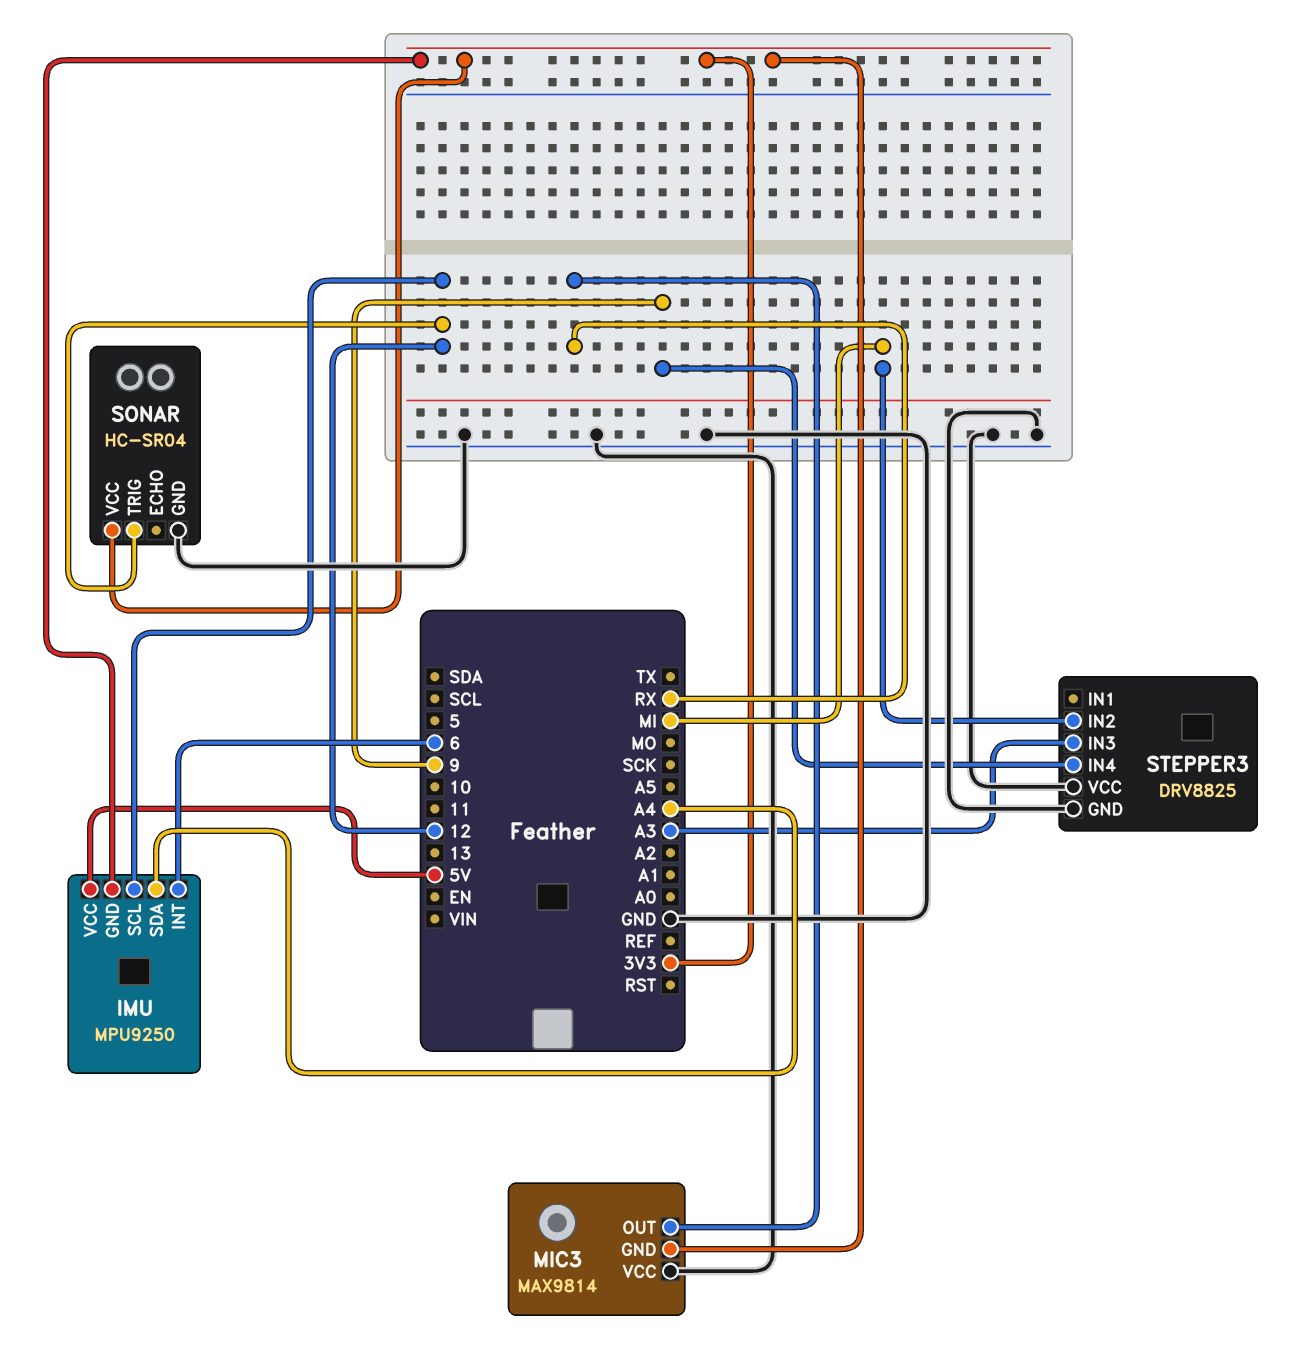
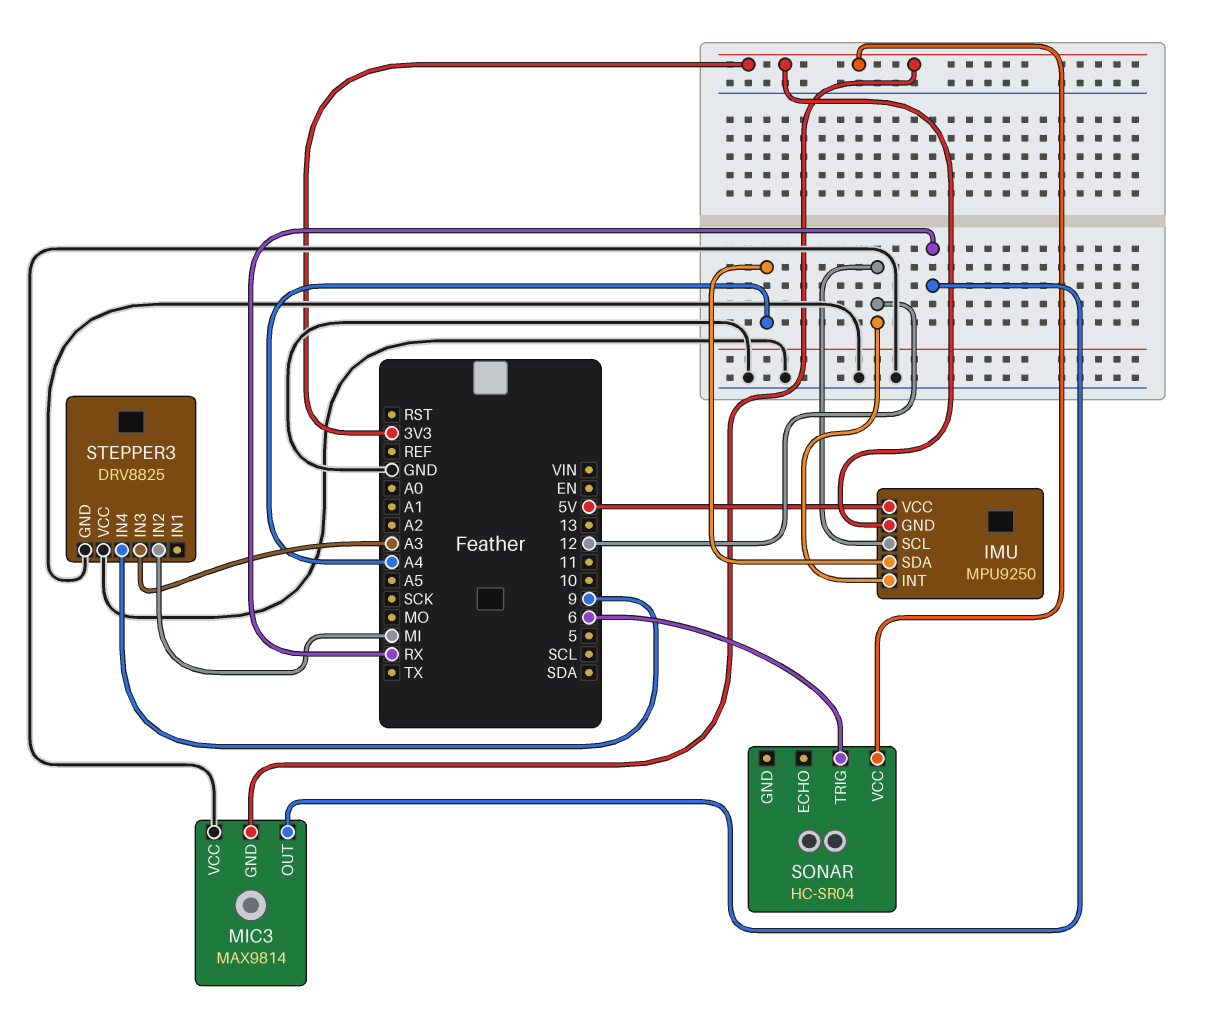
IMU pin INT: 6 -> 12
SONAR pin GND: GND -> none
SONAR pin TRIG: 12 -> 6

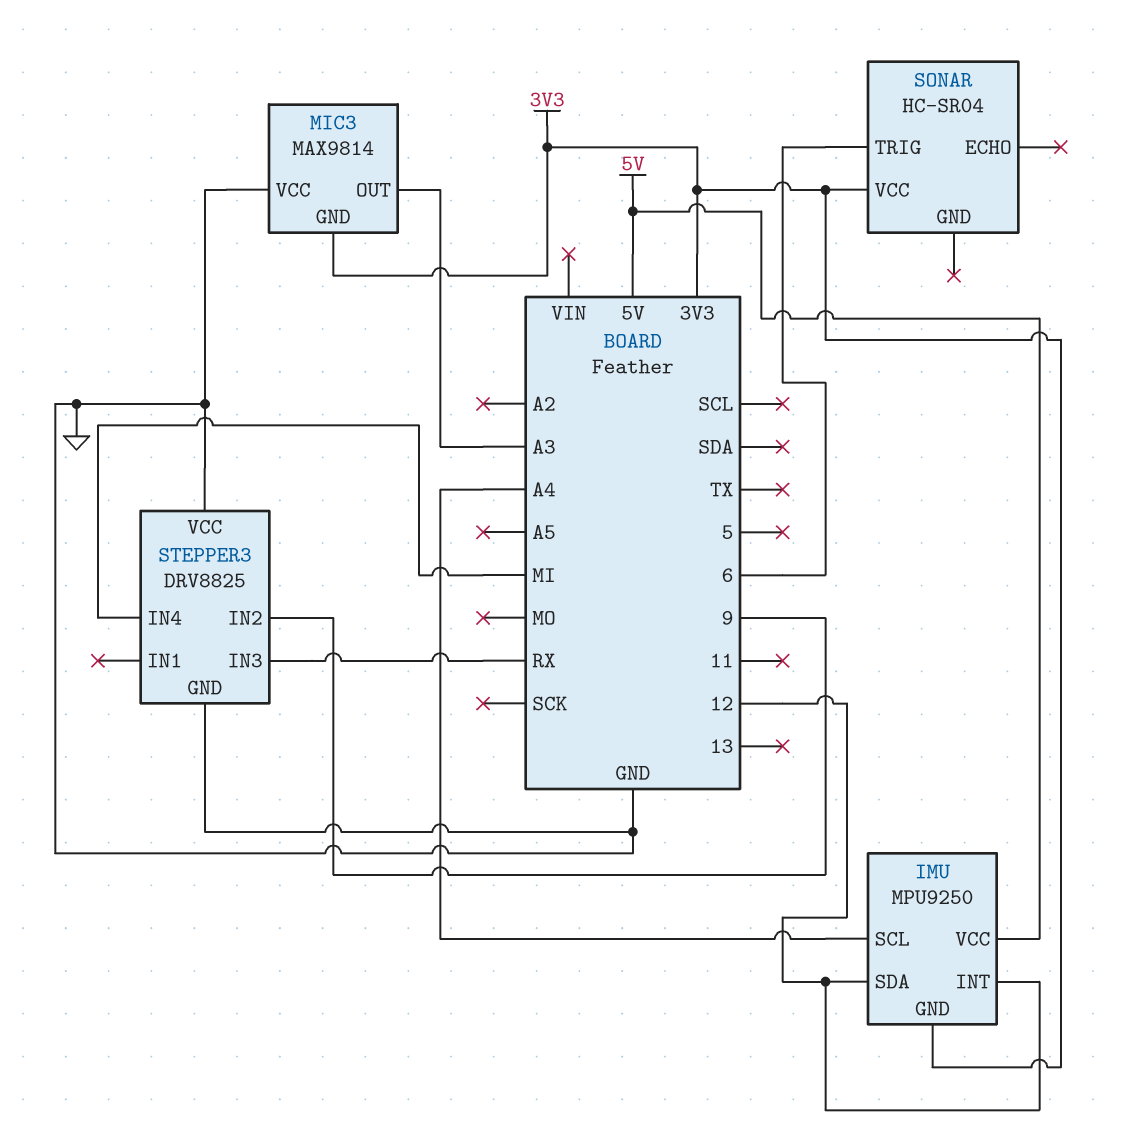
IMU pin SCL: 12 -> A4
IMU pin SDA: A4 -> 12
MIC3 pin OUT: RX -> A3
STEPPER3 pin IN2: MI -> 9
STEPPER3 pin IN3: A3 -> RX
STEPPER3 pin IN4: 9 -> MI

